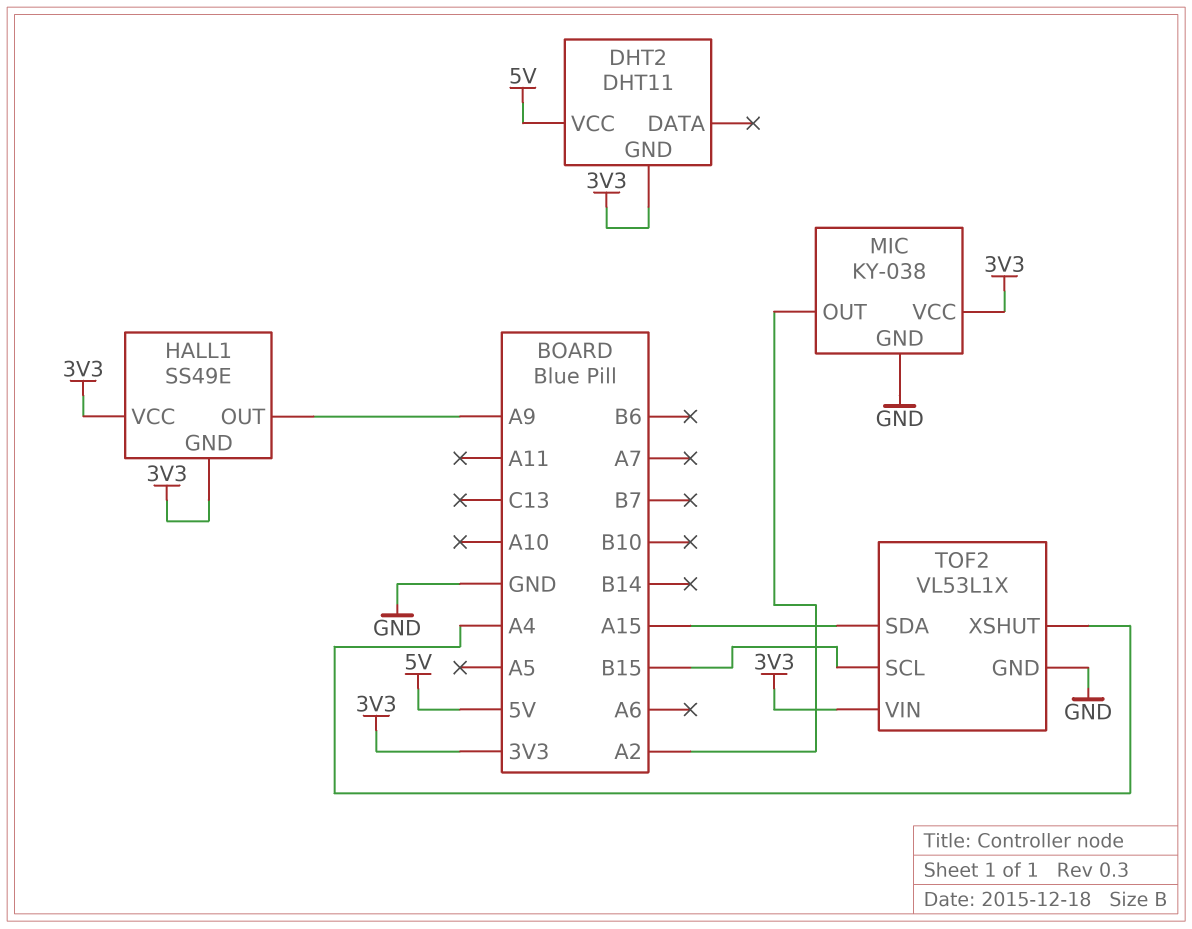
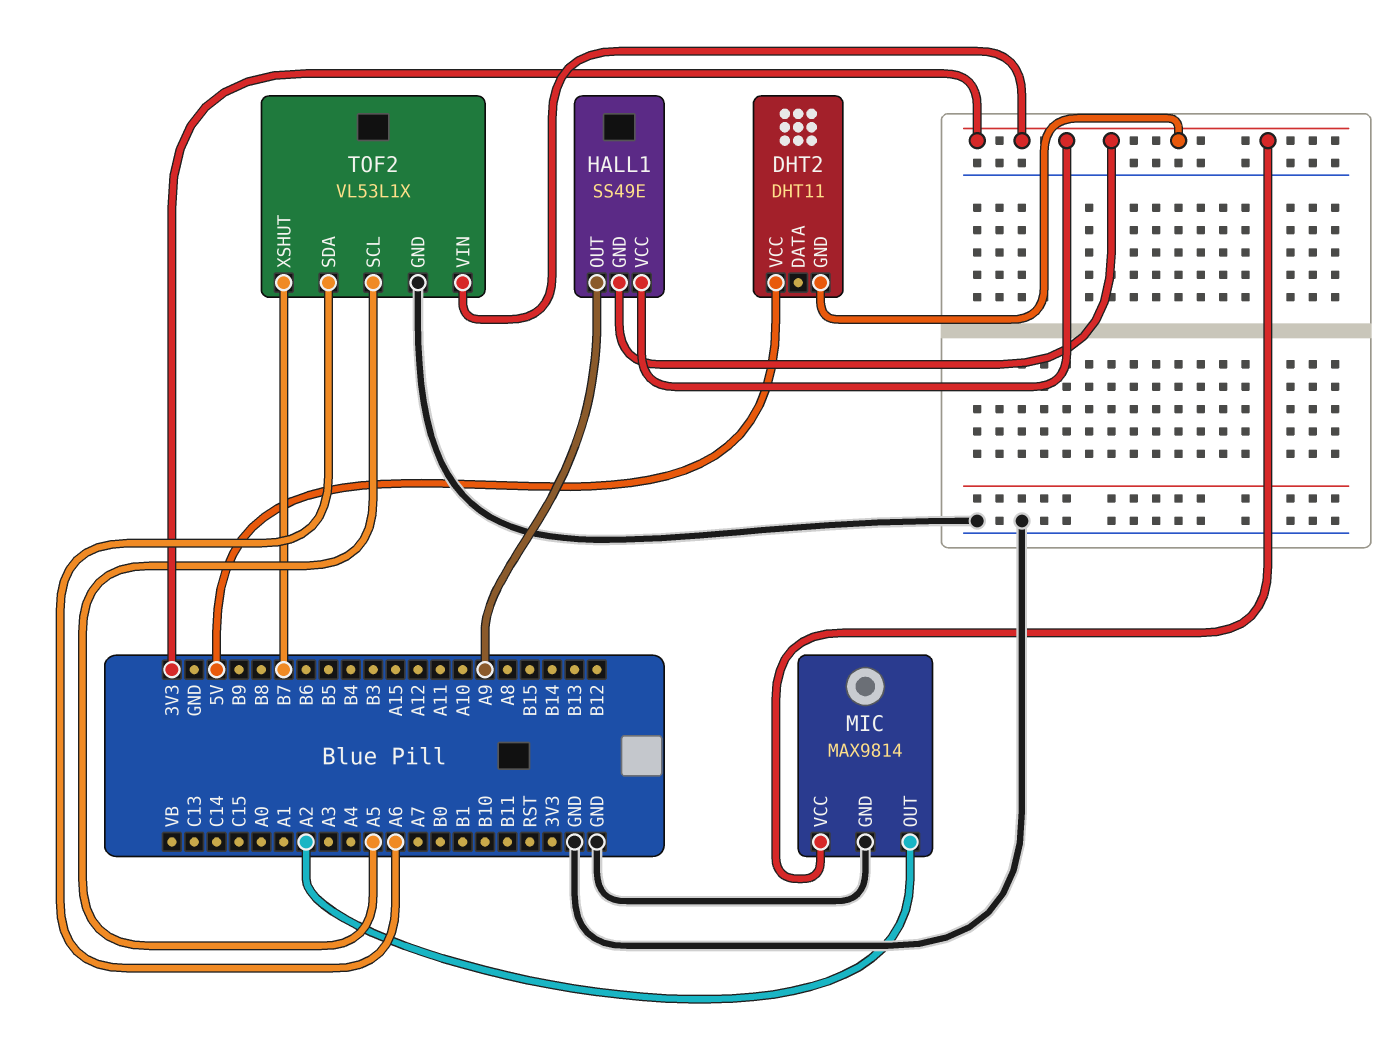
MIC: KY-038 -> MAX9814
TOF2 pin SCL: B15 -> A5
TOF2 pin SDA: A15 -> A6
TOF2 pin XSHUT: A4 -> B7

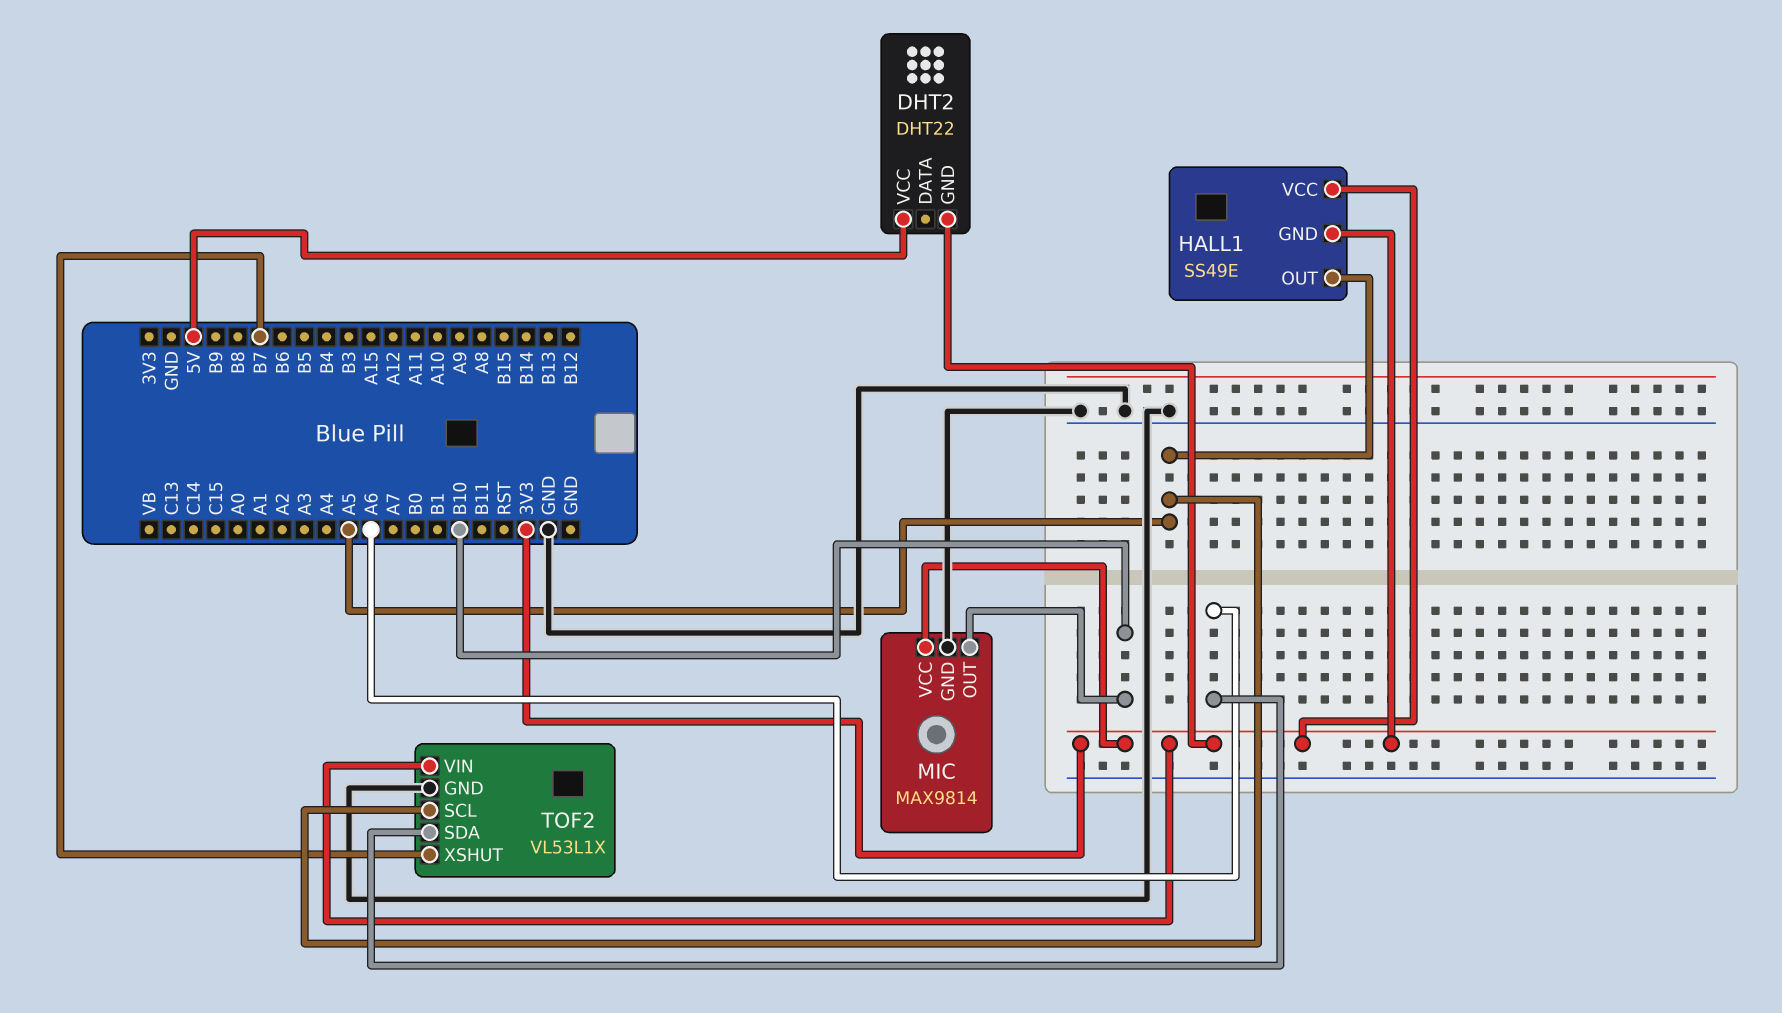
DHT2: DHT11 -> DHT22
HALL1 pin OUT: A9 -> A5
MIC pin OUT: A2 -> B10

